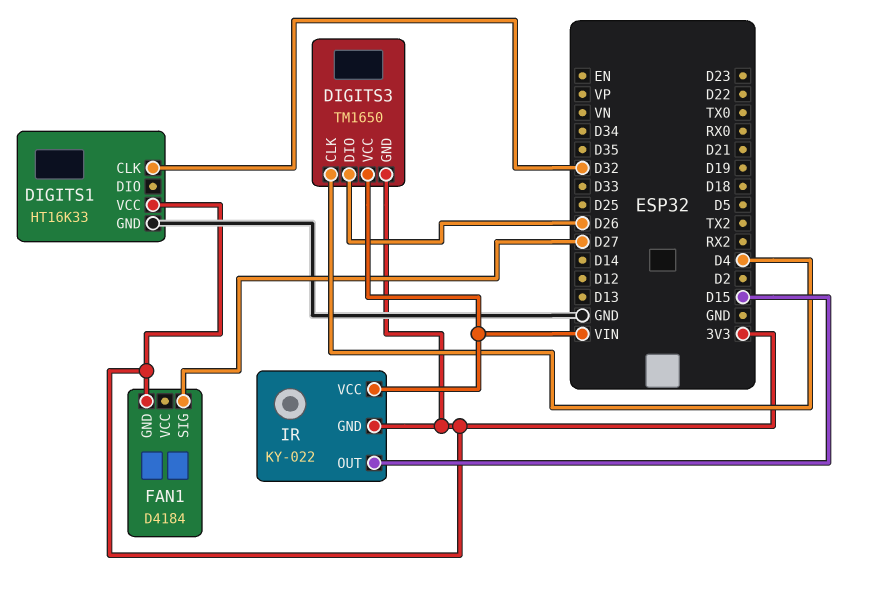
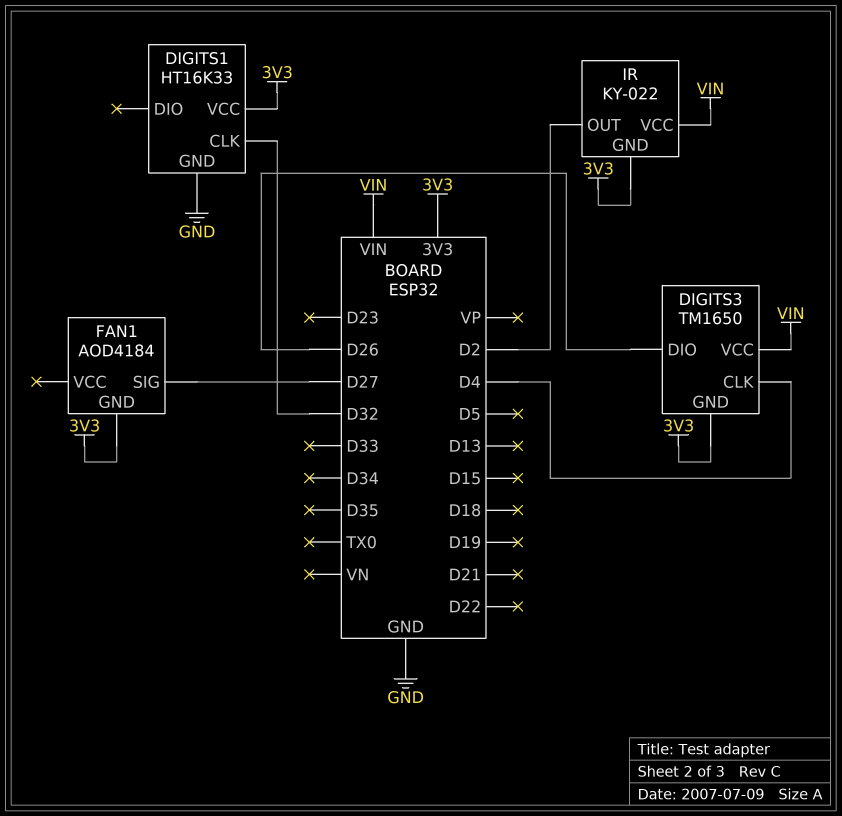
FAN1: D4184 -> AOD4184
IR pin OUT: D15 -> D2

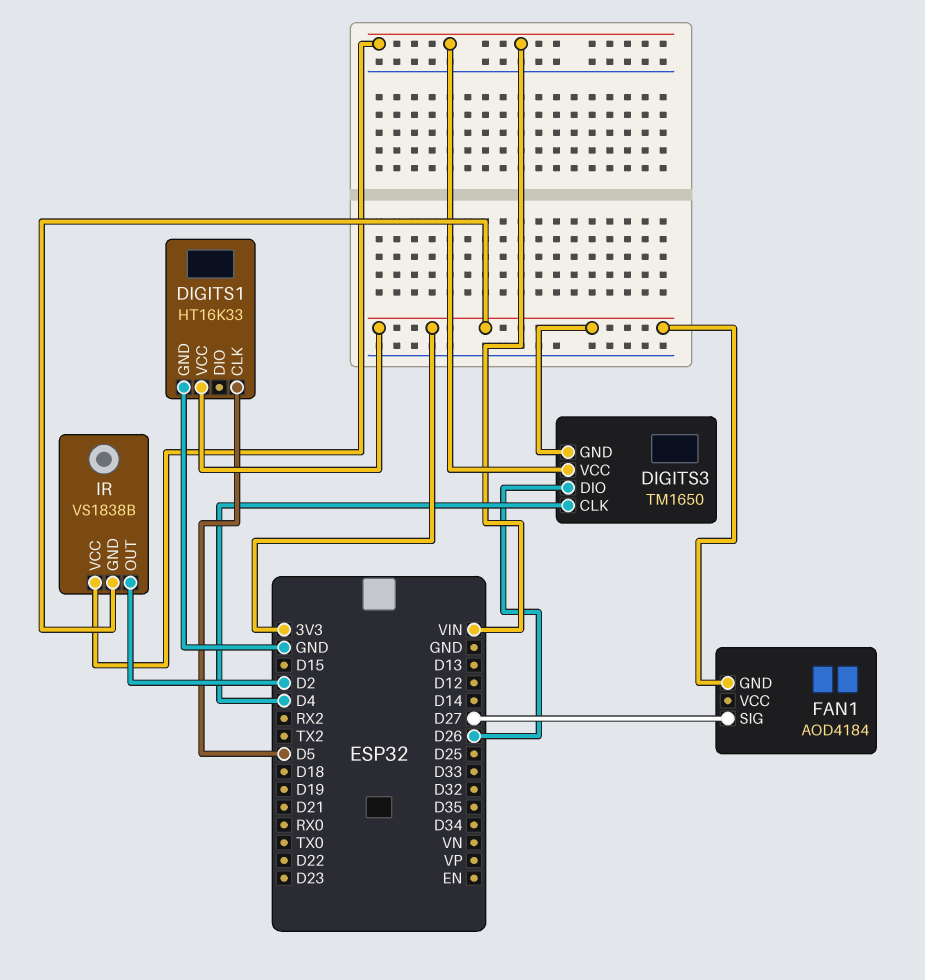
DIGITS1 pin CLK: D32 -> D5
IR: KY-022 -> VS1838B

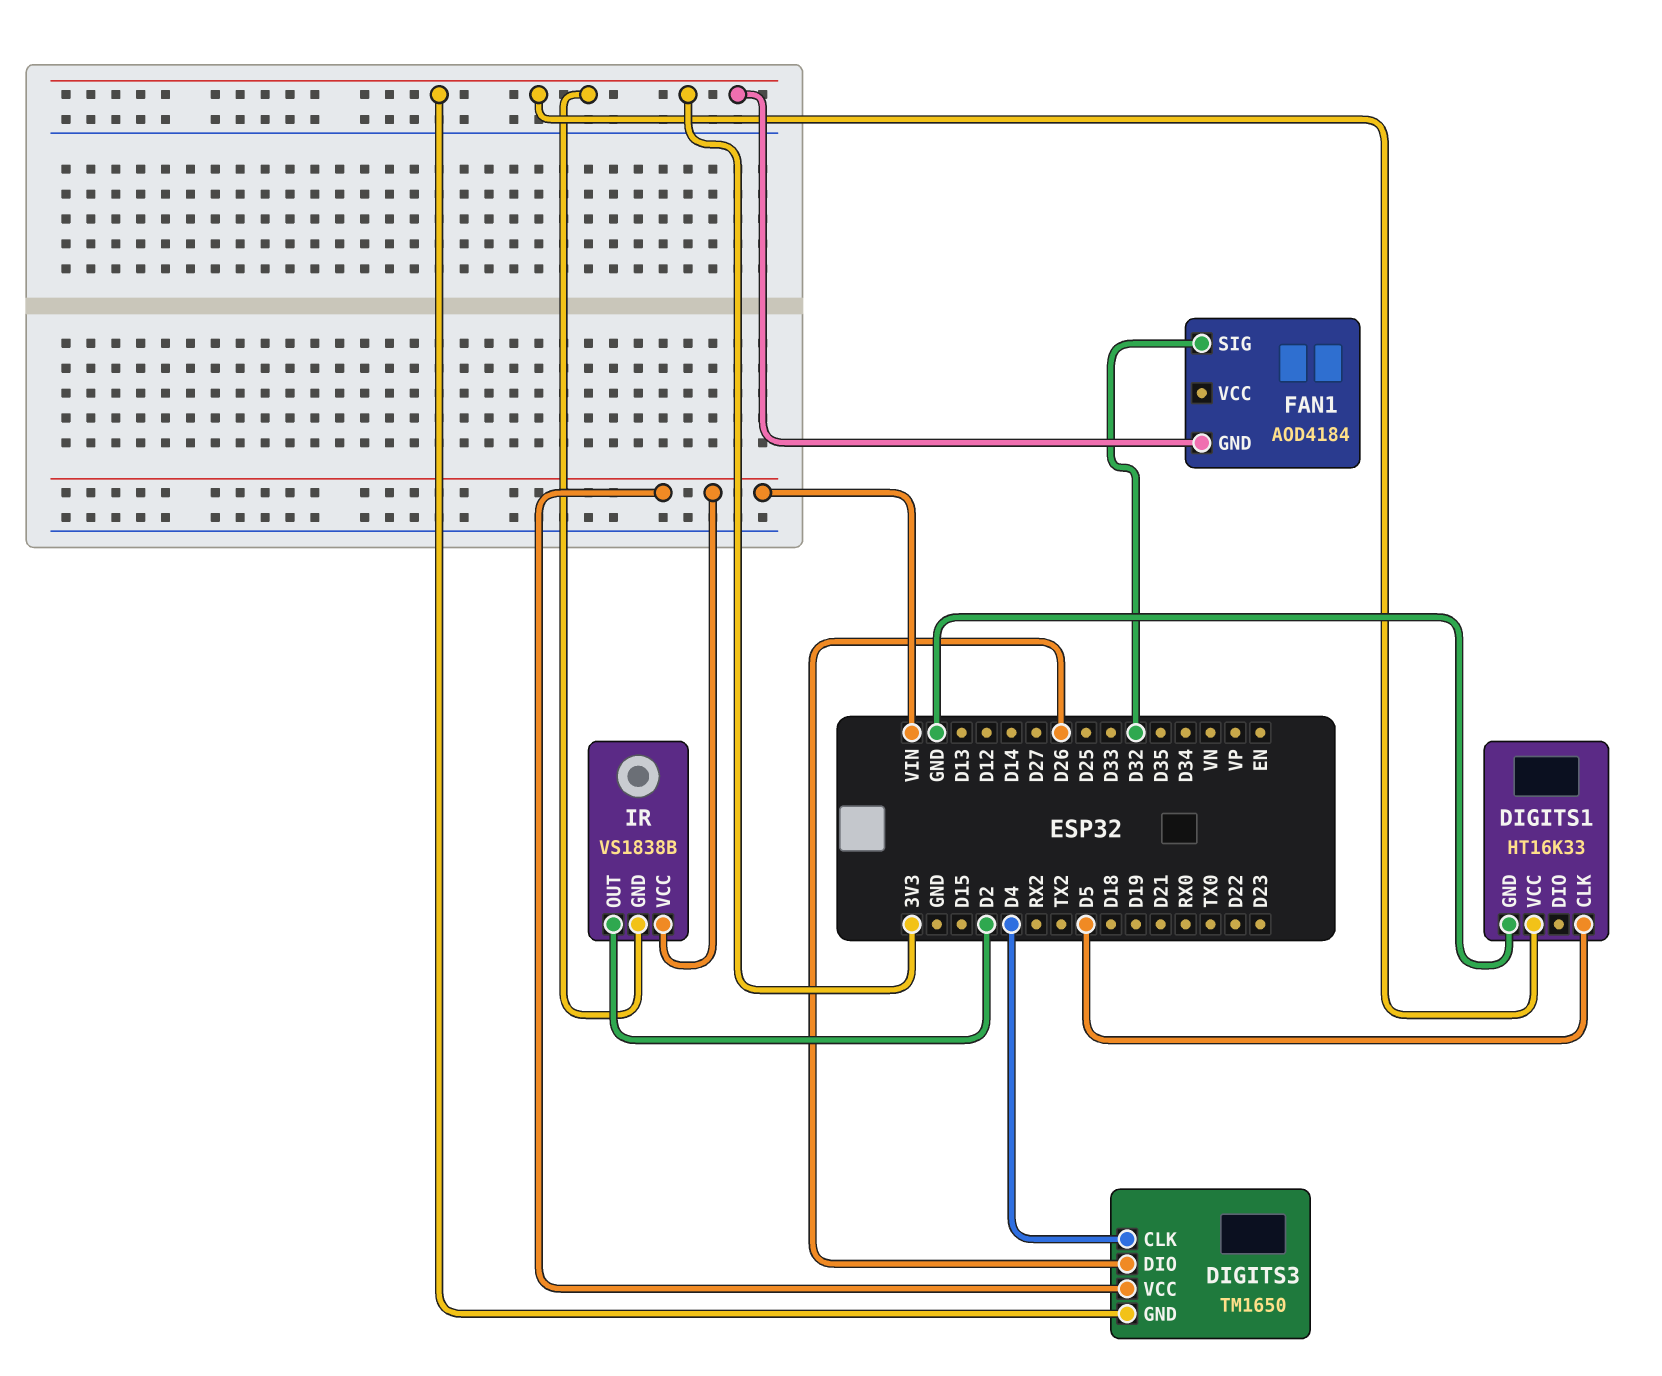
FAN1 pin SIG: D27 -> D32

